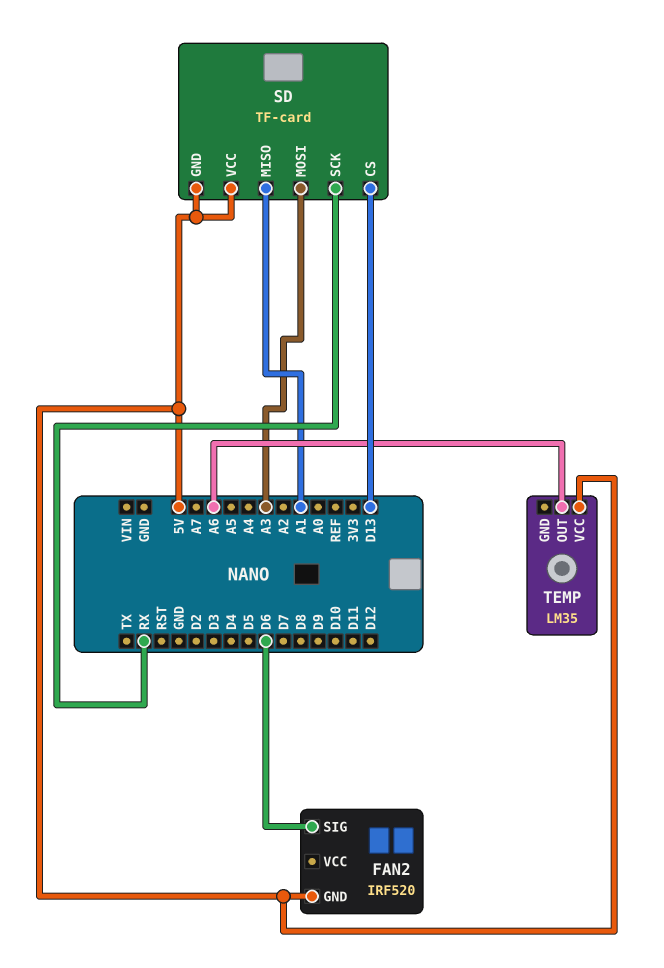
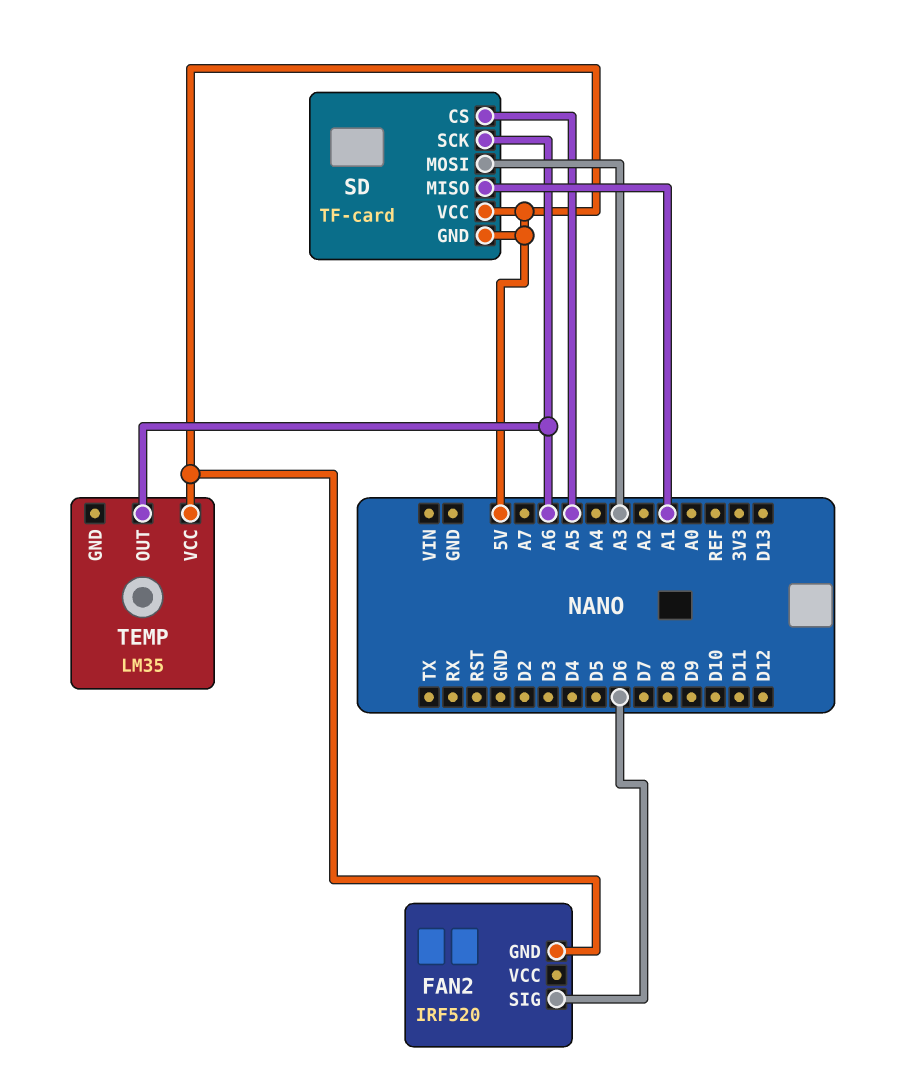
SD pin CS: D13 -> A5
SD pin SCK: RX -> A6

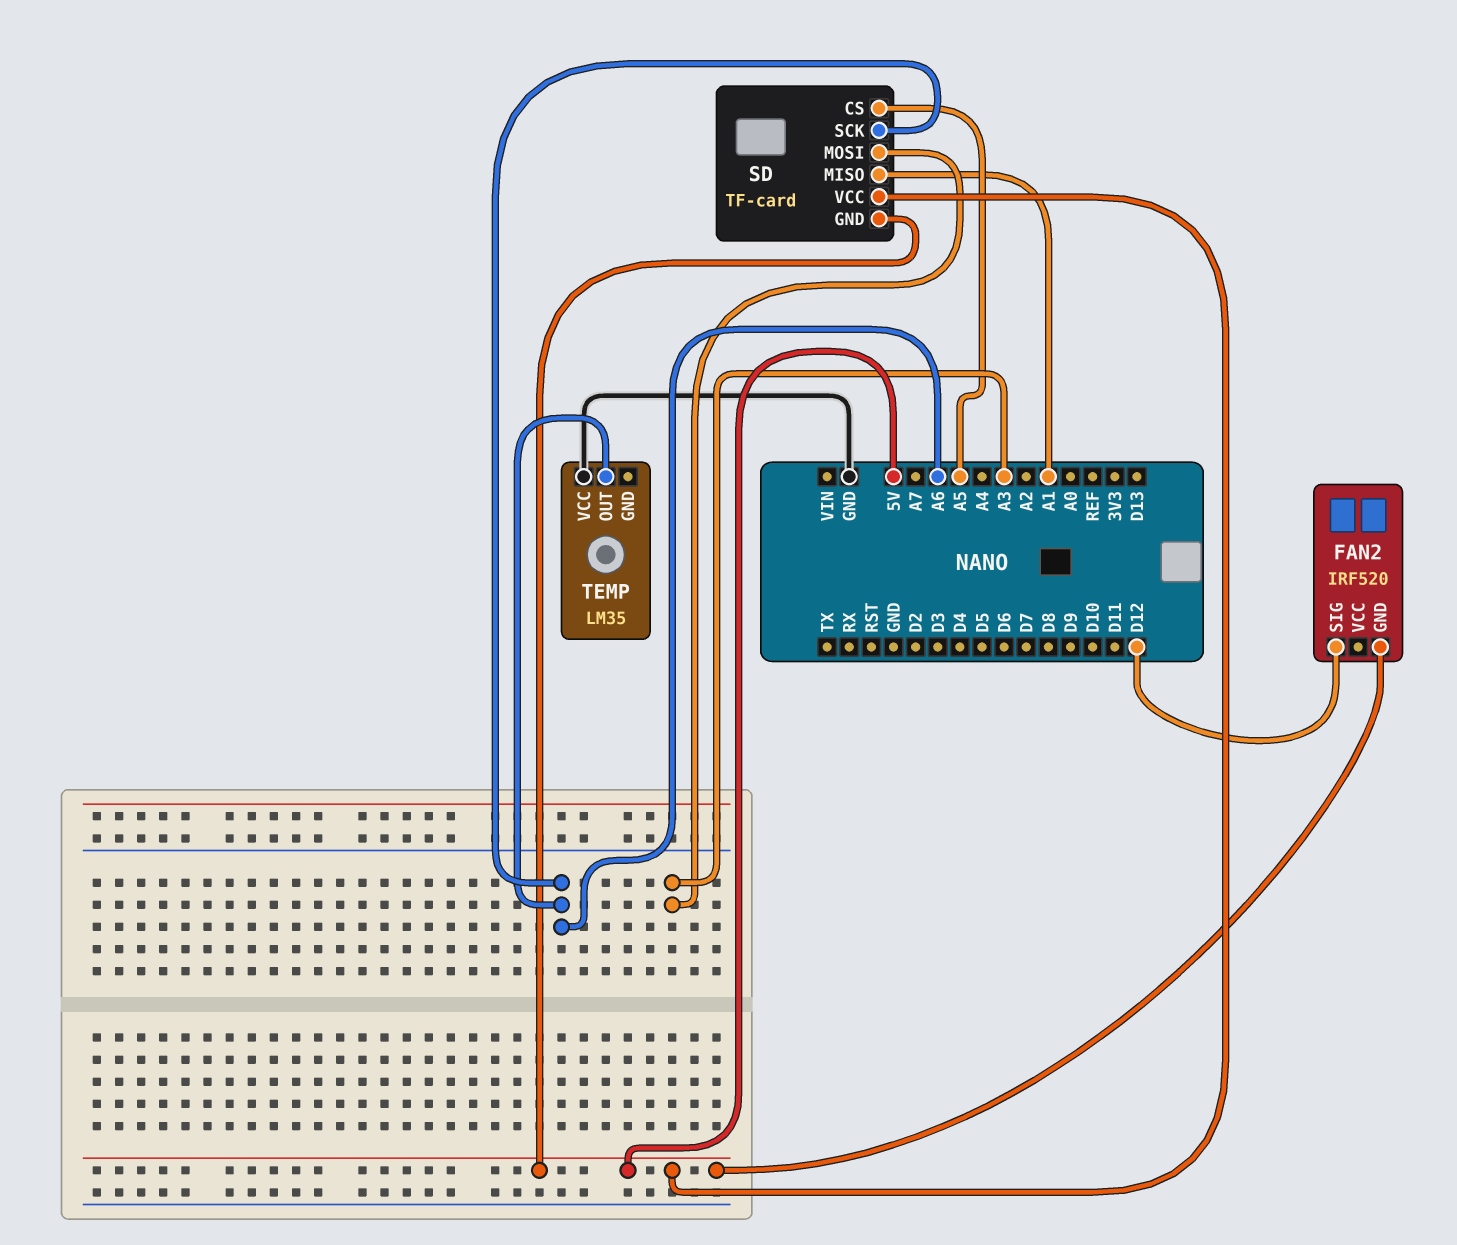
FAN2 pin SIG: D6 -> D12
TEMP pin VCC: 5V -> GND

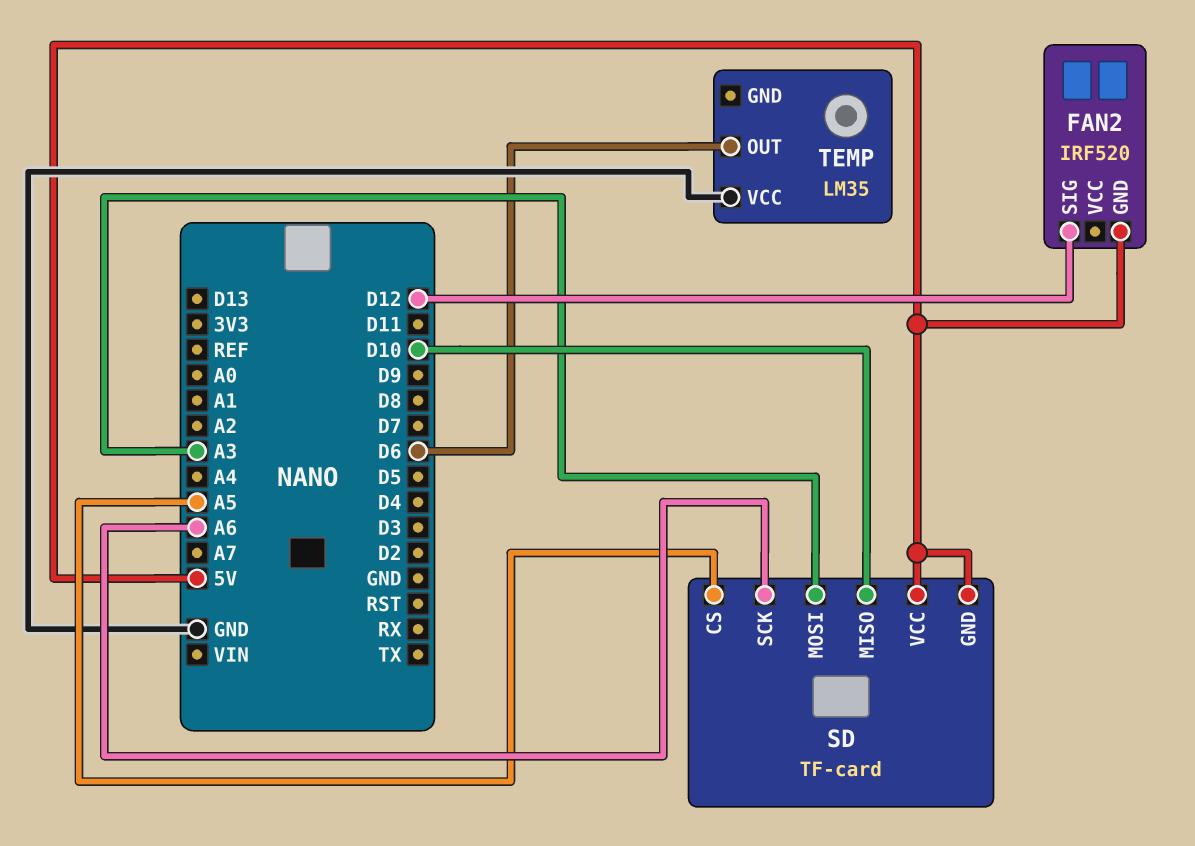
SD pin MISO: A1 -> D10
TEMP pin OUT: A6 -> D6

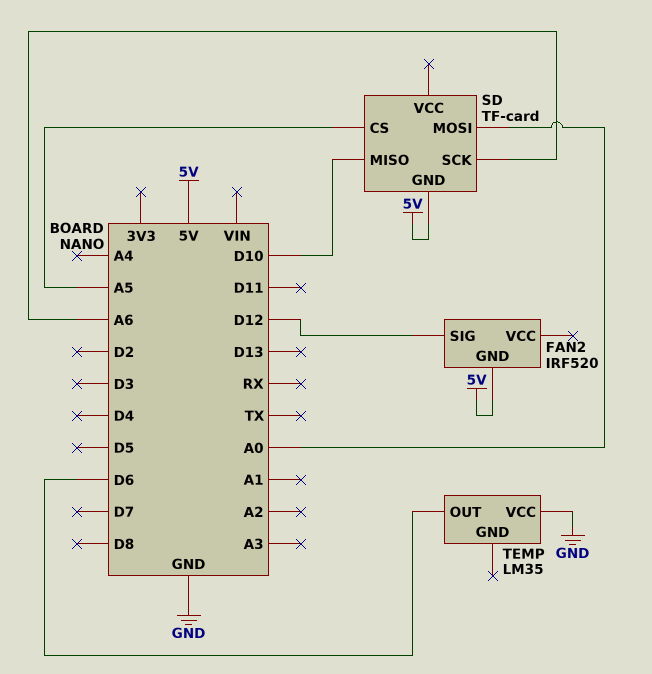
SD pin MOSI: A3 -> A0
SD pin VCC: 5V -> none

